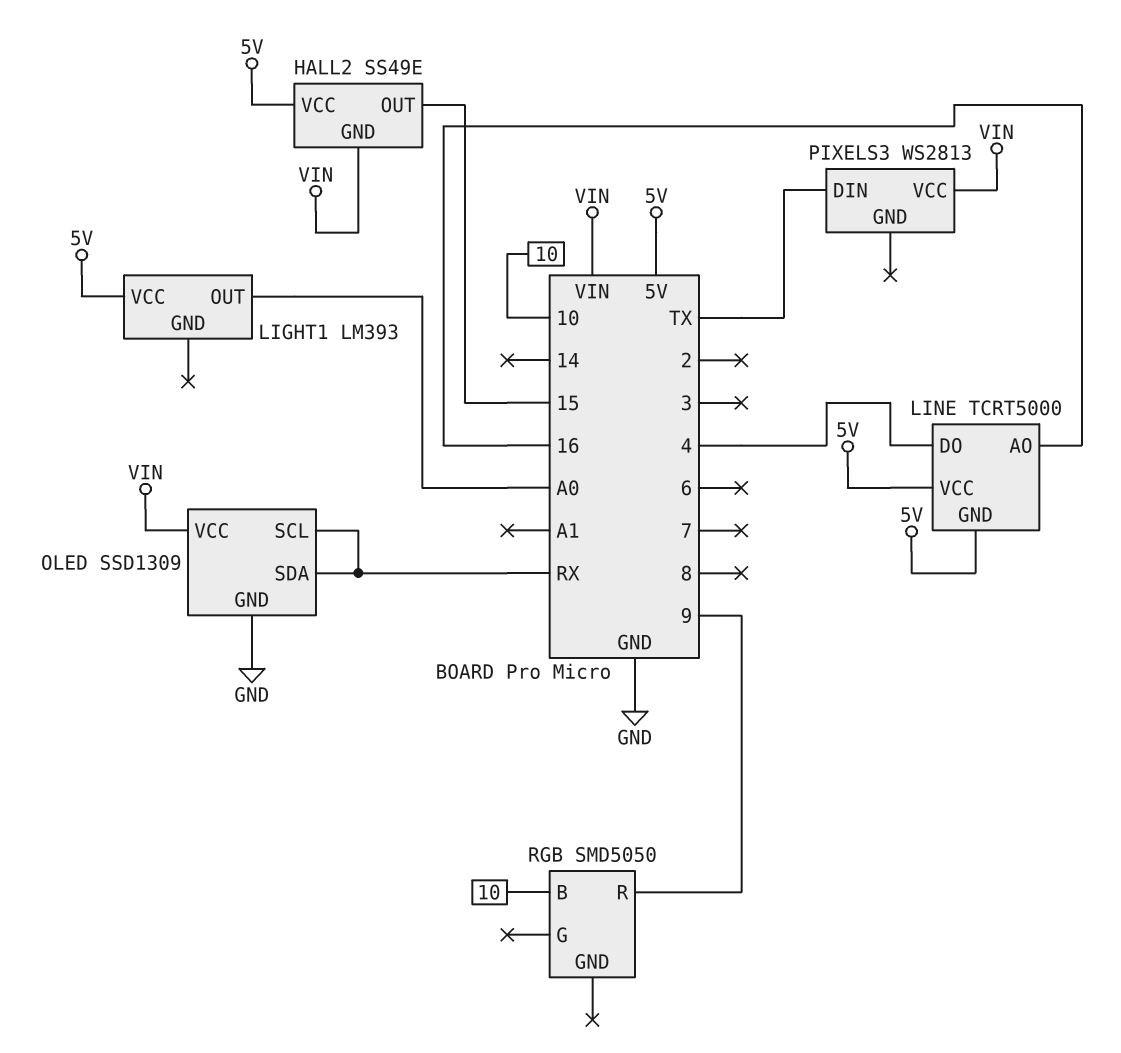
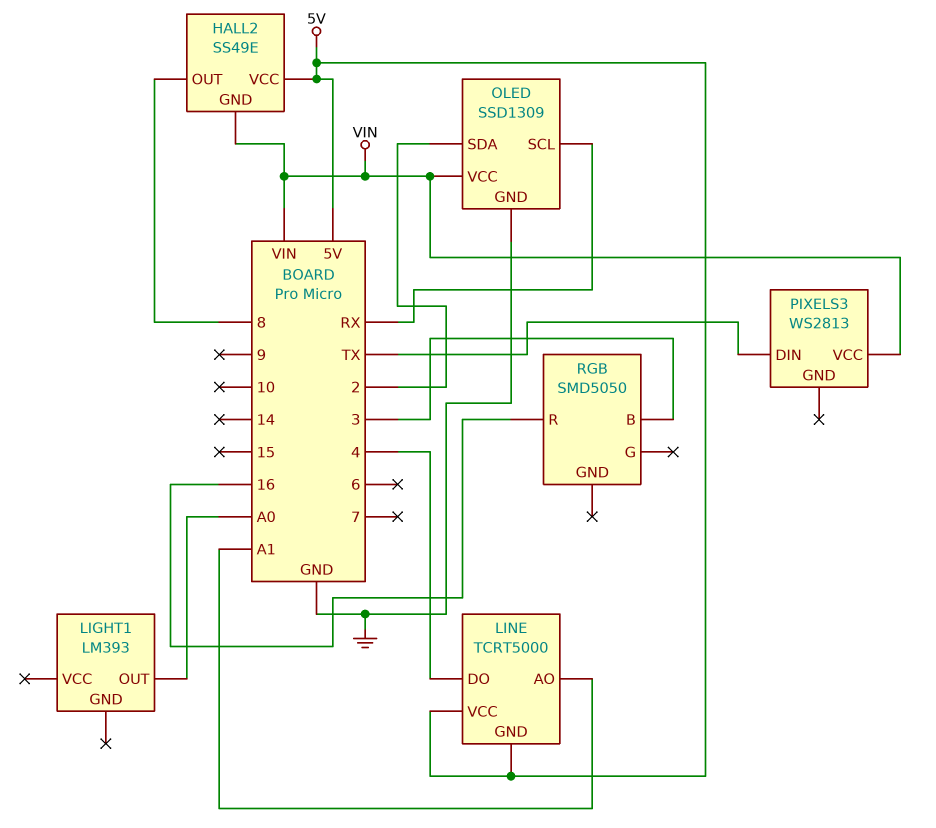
HALL2 pin OUT: 15 -> 8
LIGHT1 pin VCC: 5V -> none
LINE pin AO: 16 -> A1
OLED pin SDA: RX -> 2
RGB pin B: 10 -> 3
RGB pin R: 9 -> 16

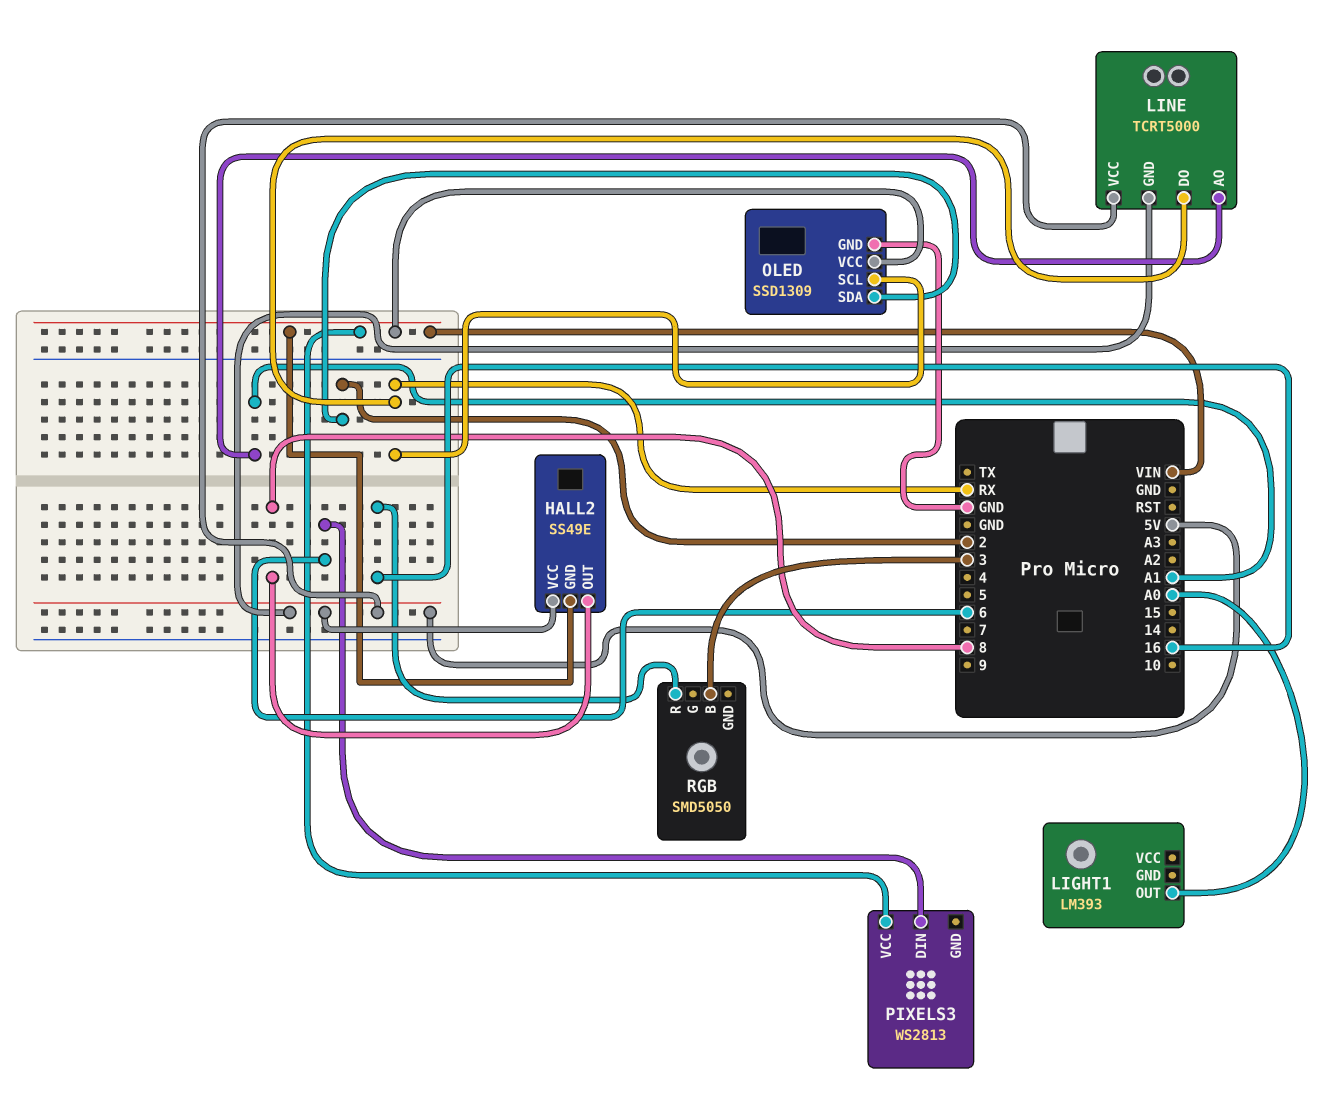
LINE pin DO: 4 -> RX
PIXELS3 pin DIN: TX -> 6

